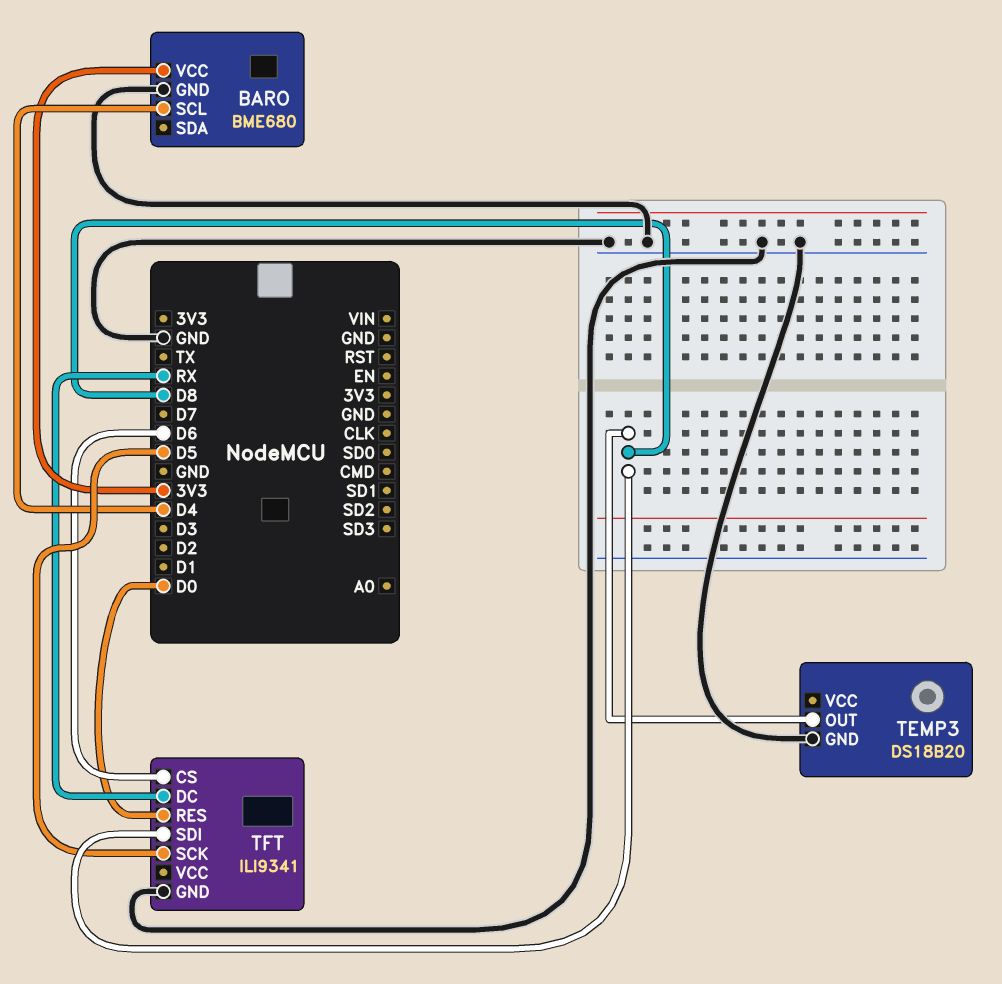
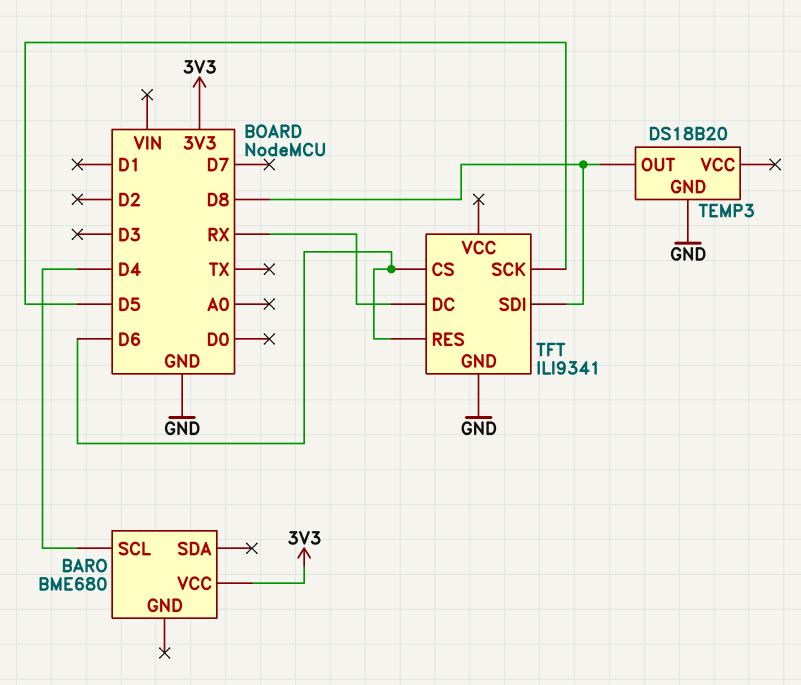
BARO pin GND: GND -> none
TFT pin RES: D0 -> D6

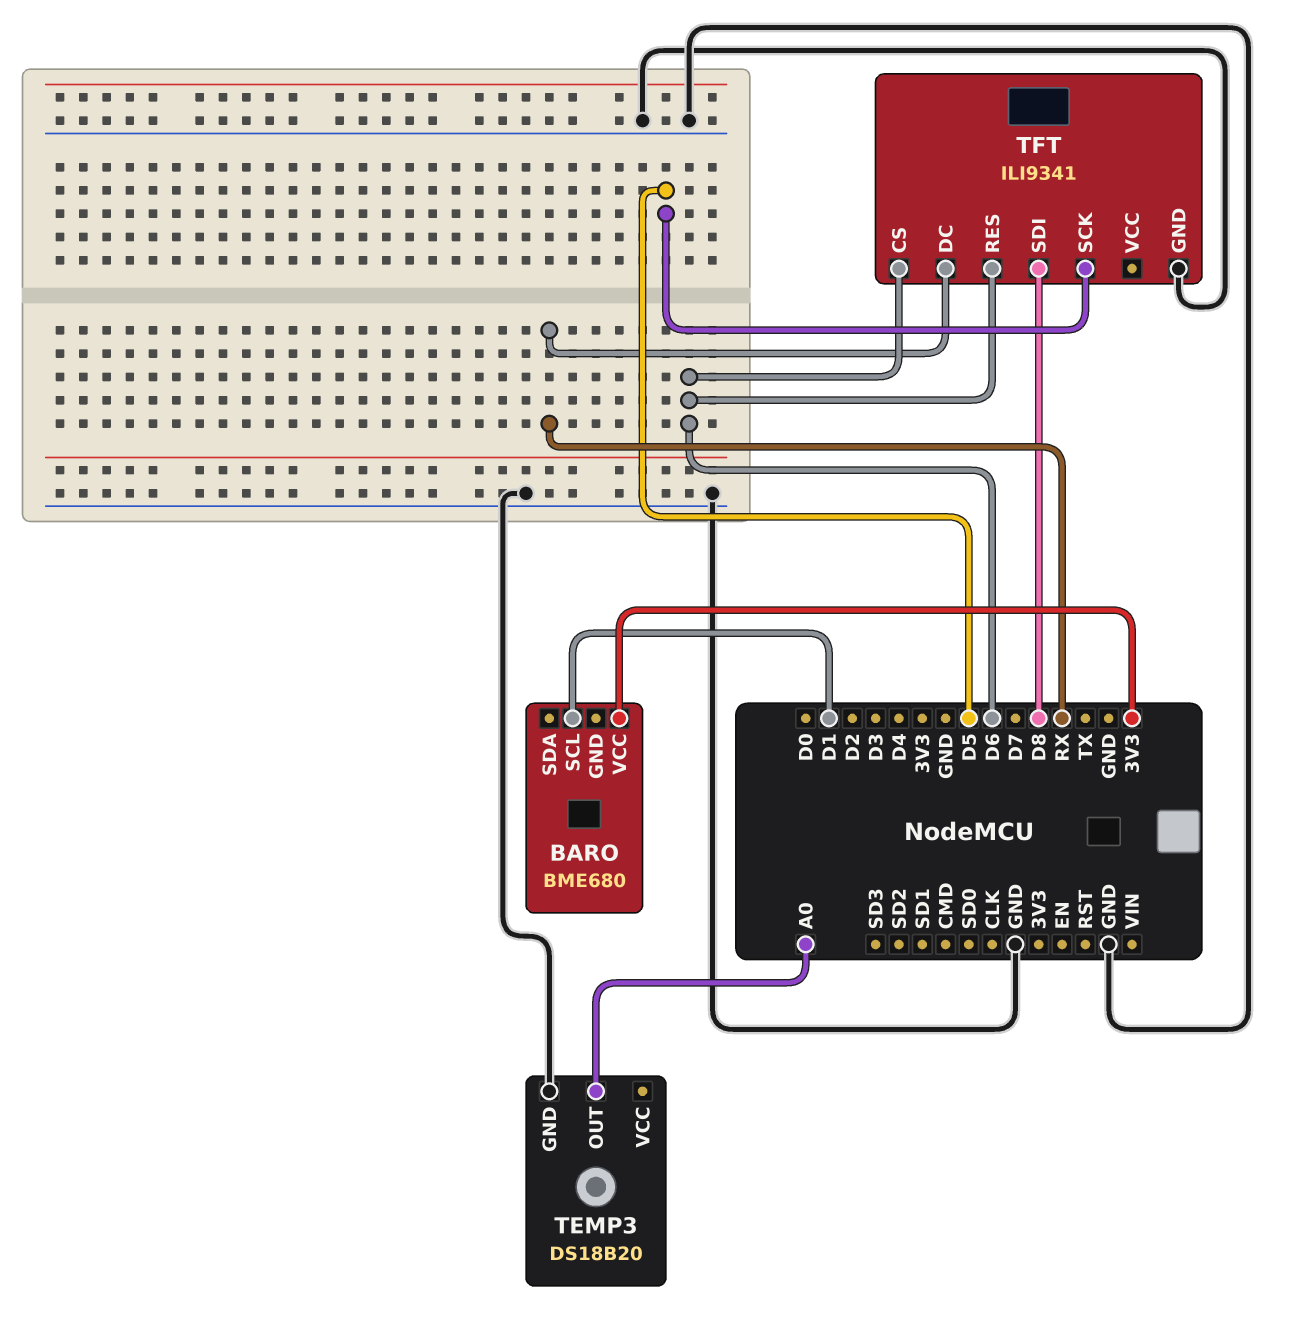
BARO pin SCL: D4 -> D1
TEMP3 pin OUT: D8 -> A0

